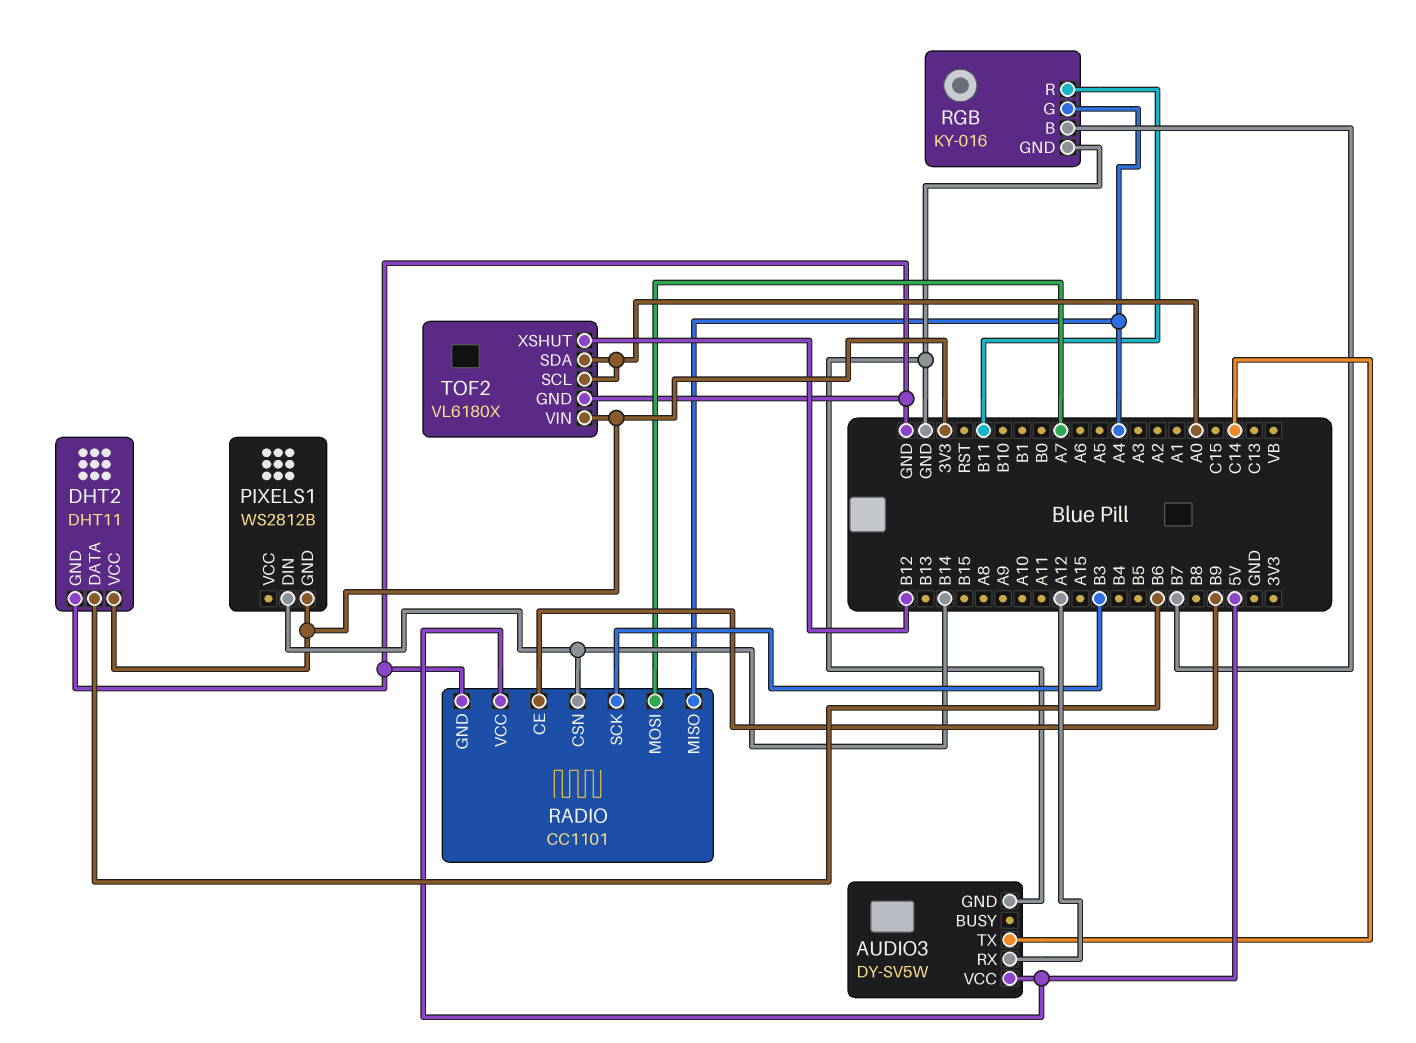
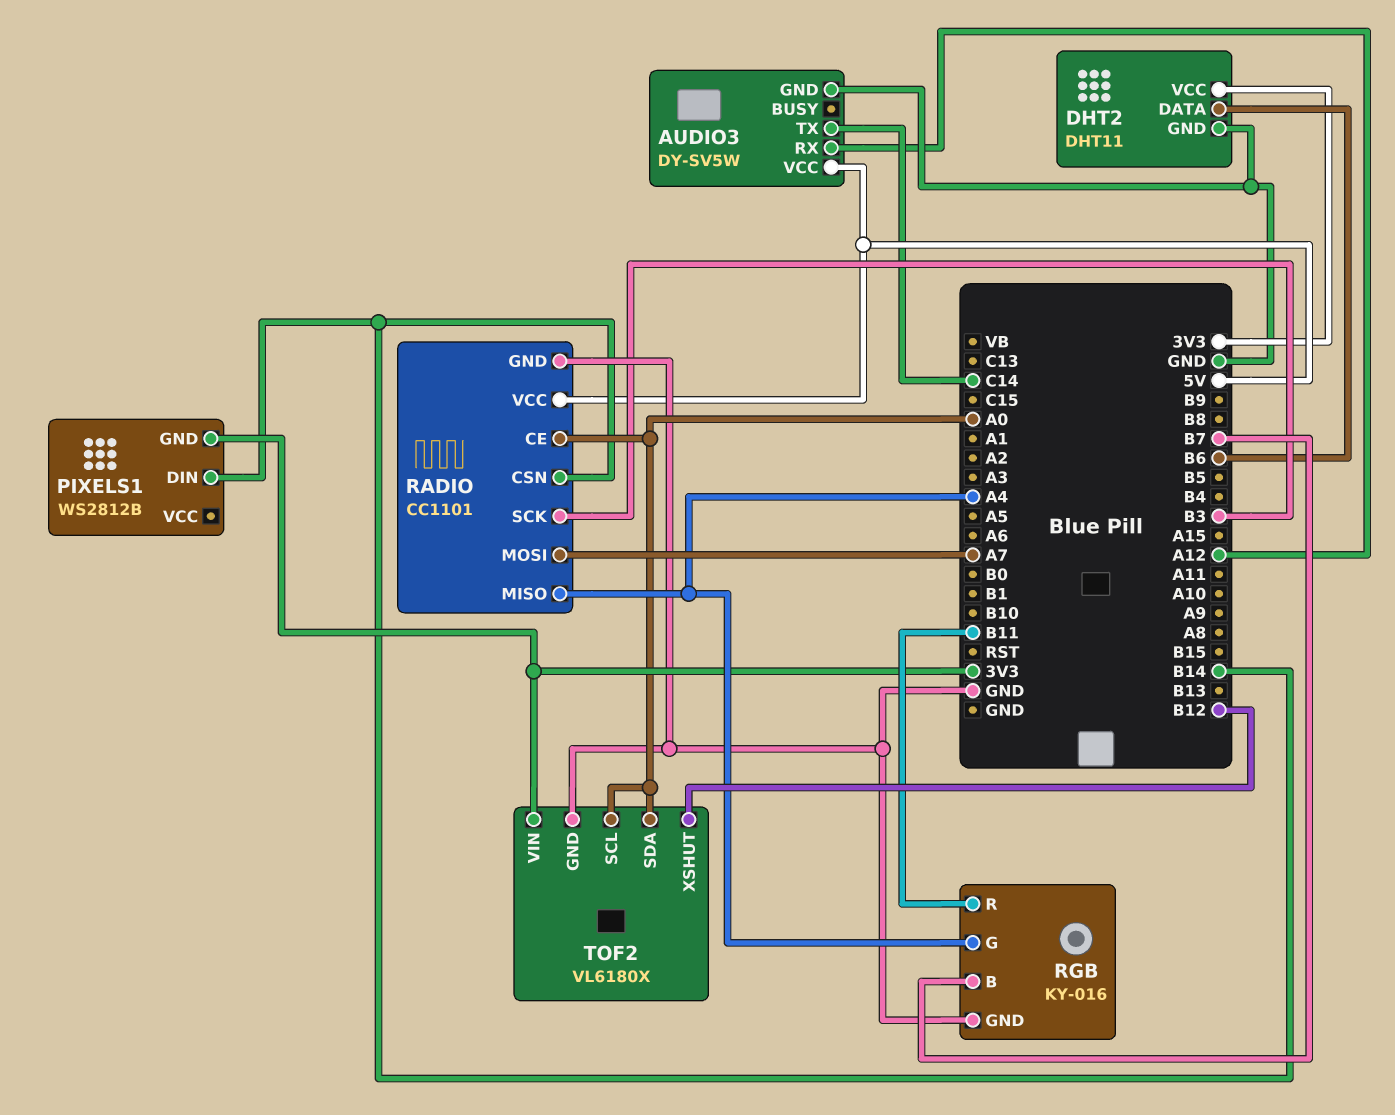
RADIO pin CE: B9 -> A0

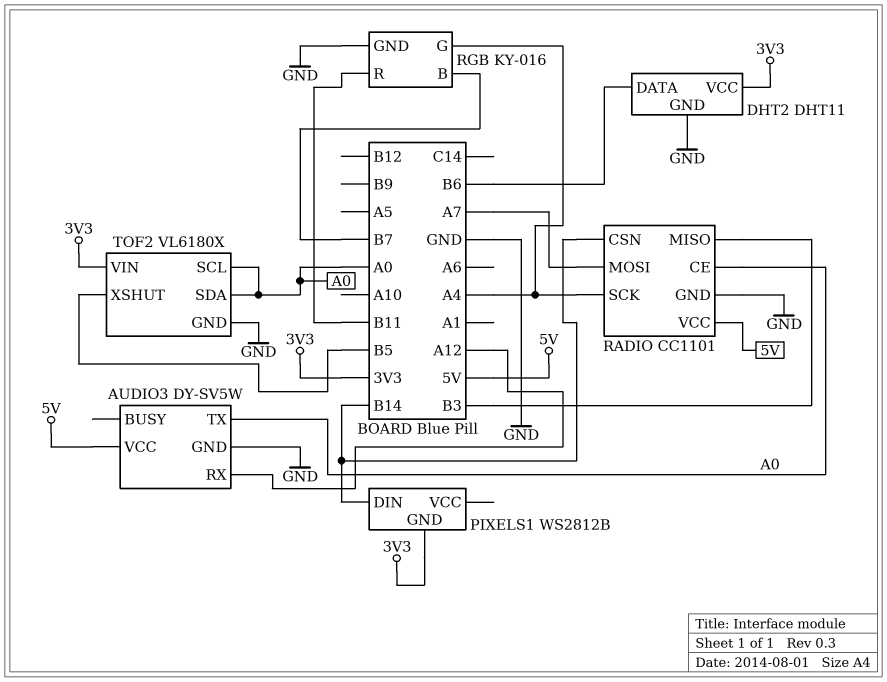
AUDIO3 pin TX: C14 -> A0
RADIO pin MISO: A4 -> B3
RADIO pin SCK: B3 -> A4
TOF2 pin XSHUT: B12 -> B5

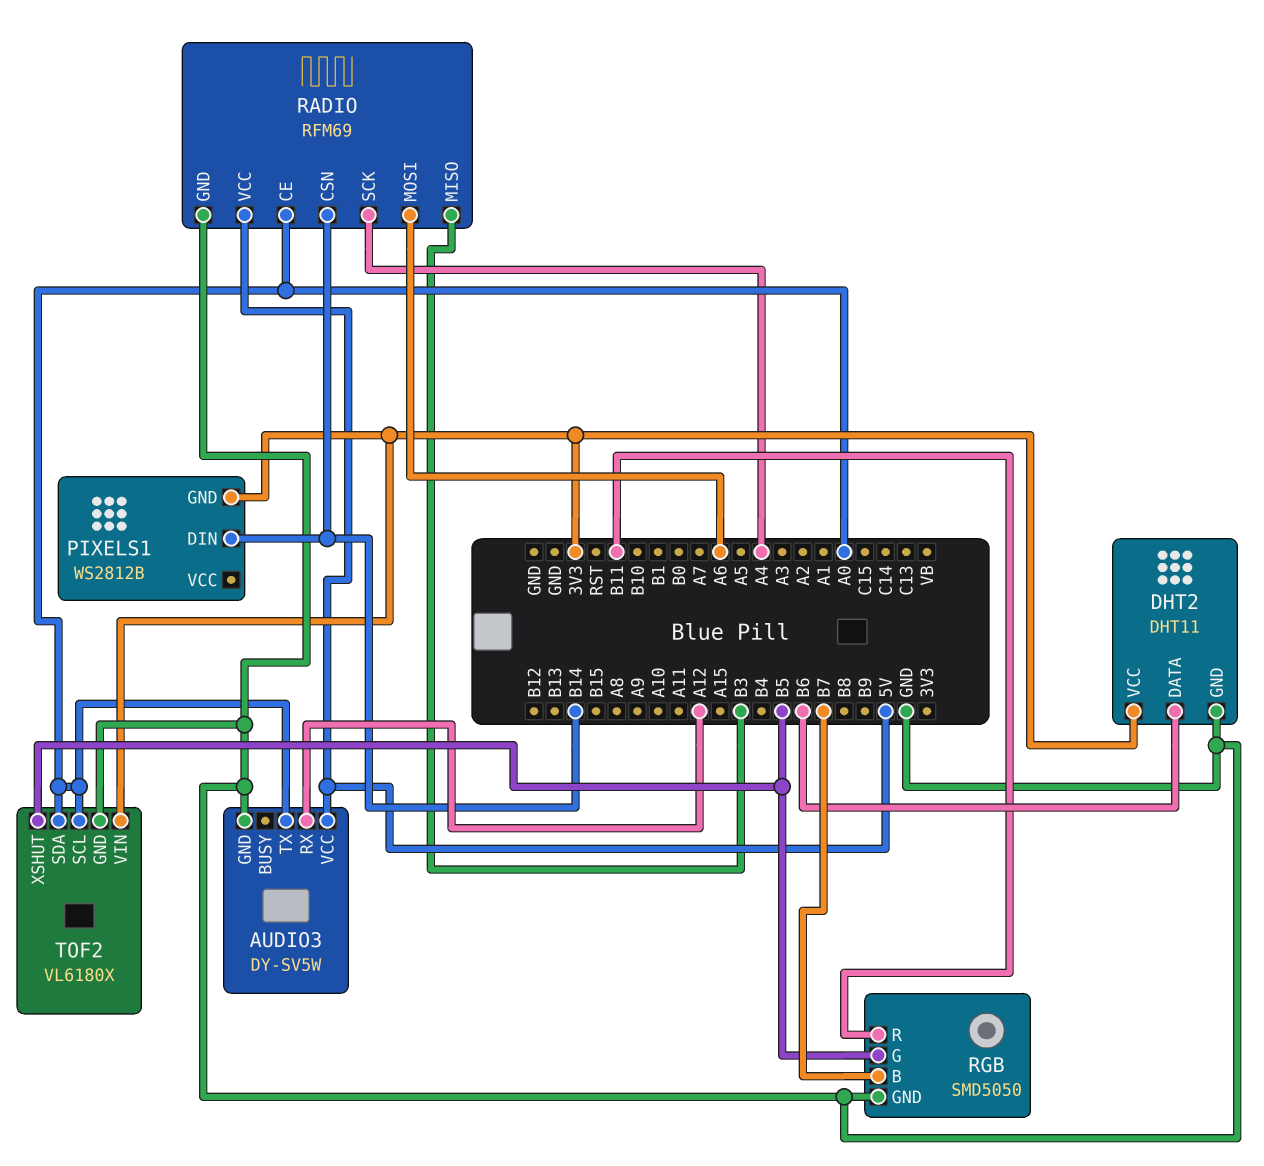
RADIO: CC1101 -> RFM69
RADIO pin MOSI: A7 -> A6
RGB: KY-016 -> SMD5050
RGB pin G: A4 -> B5

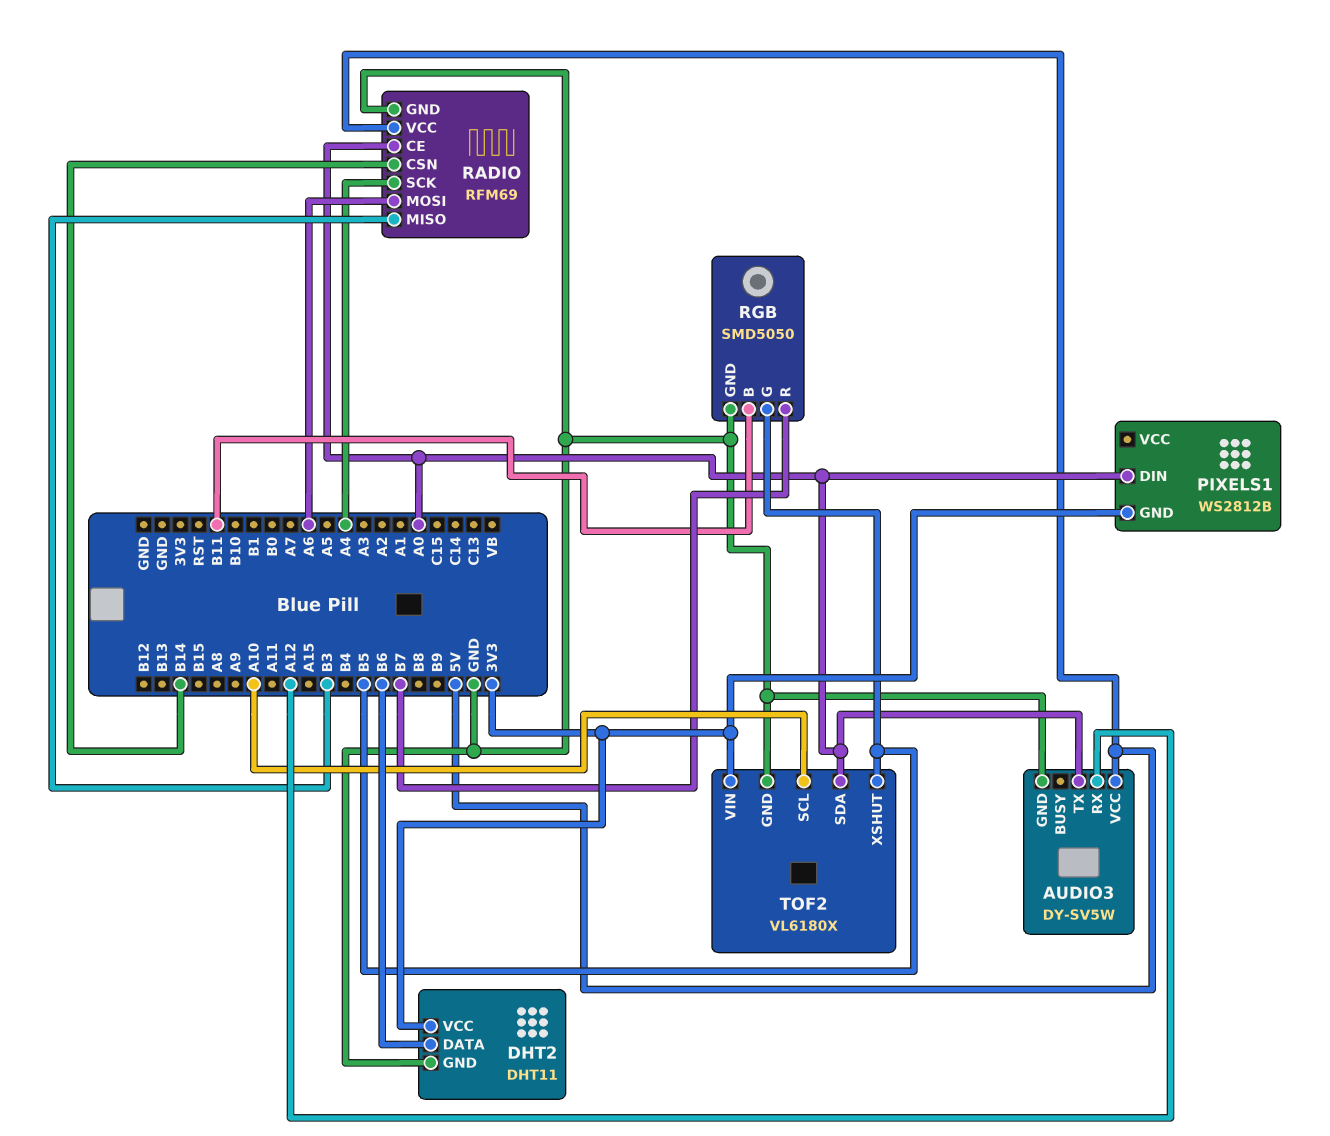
PIXELS1 pin DIN: B14 -> A0
RGB pin B: B7 -> B11
RGB pin R: B11 -> B7
TOF2 pin SCL: A0 -> A10

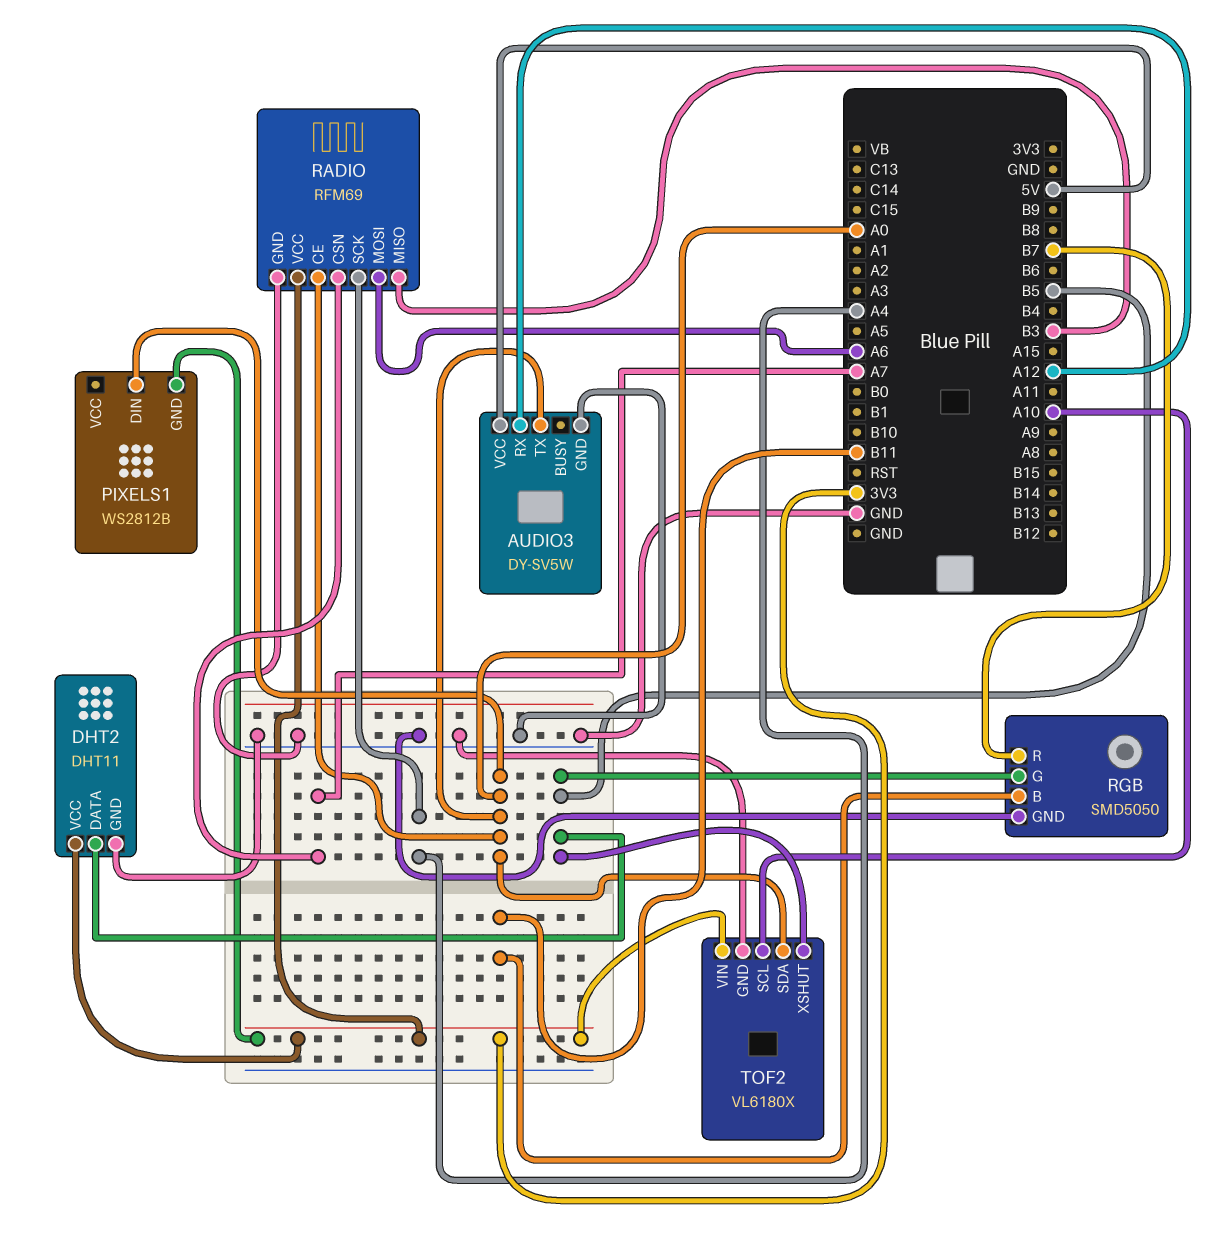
DHT2 pin DATA: B6 -> B5
RADIO pin CSN: B14 -> A7
RADIO pin VCC: 5V -> 3V3

